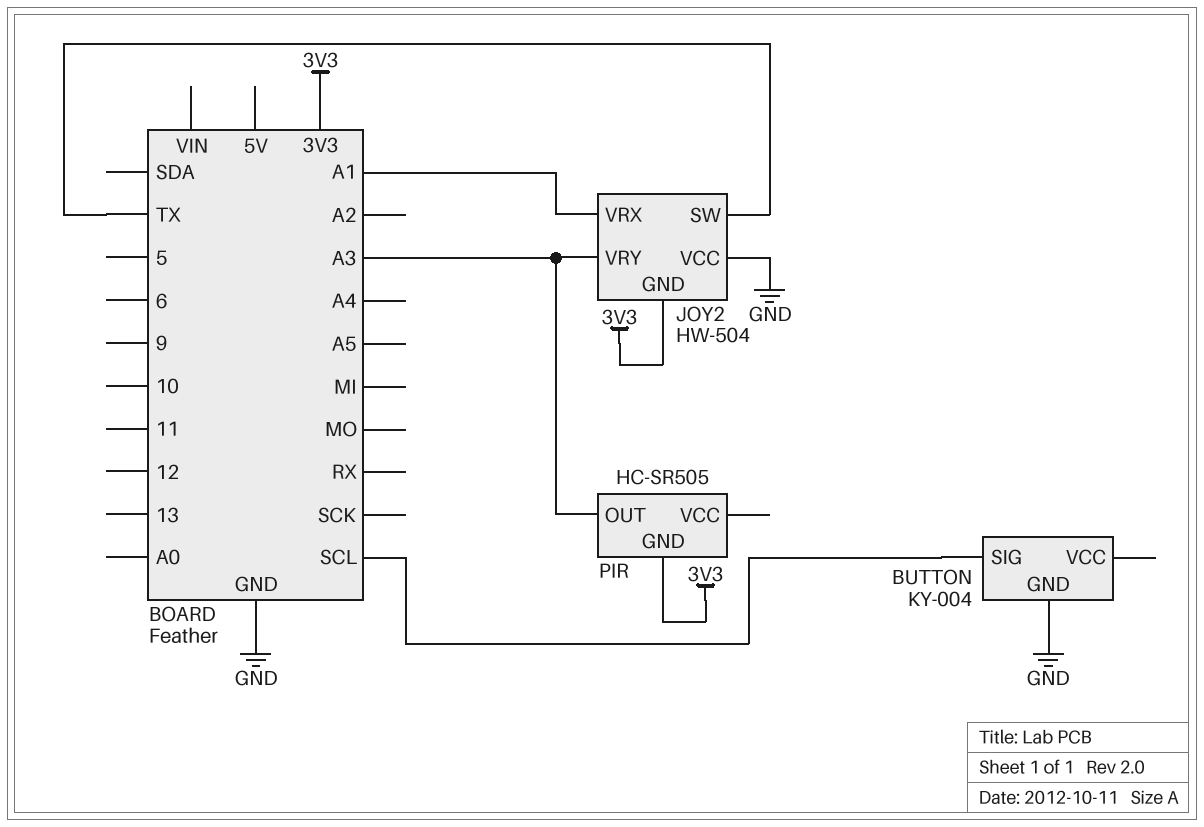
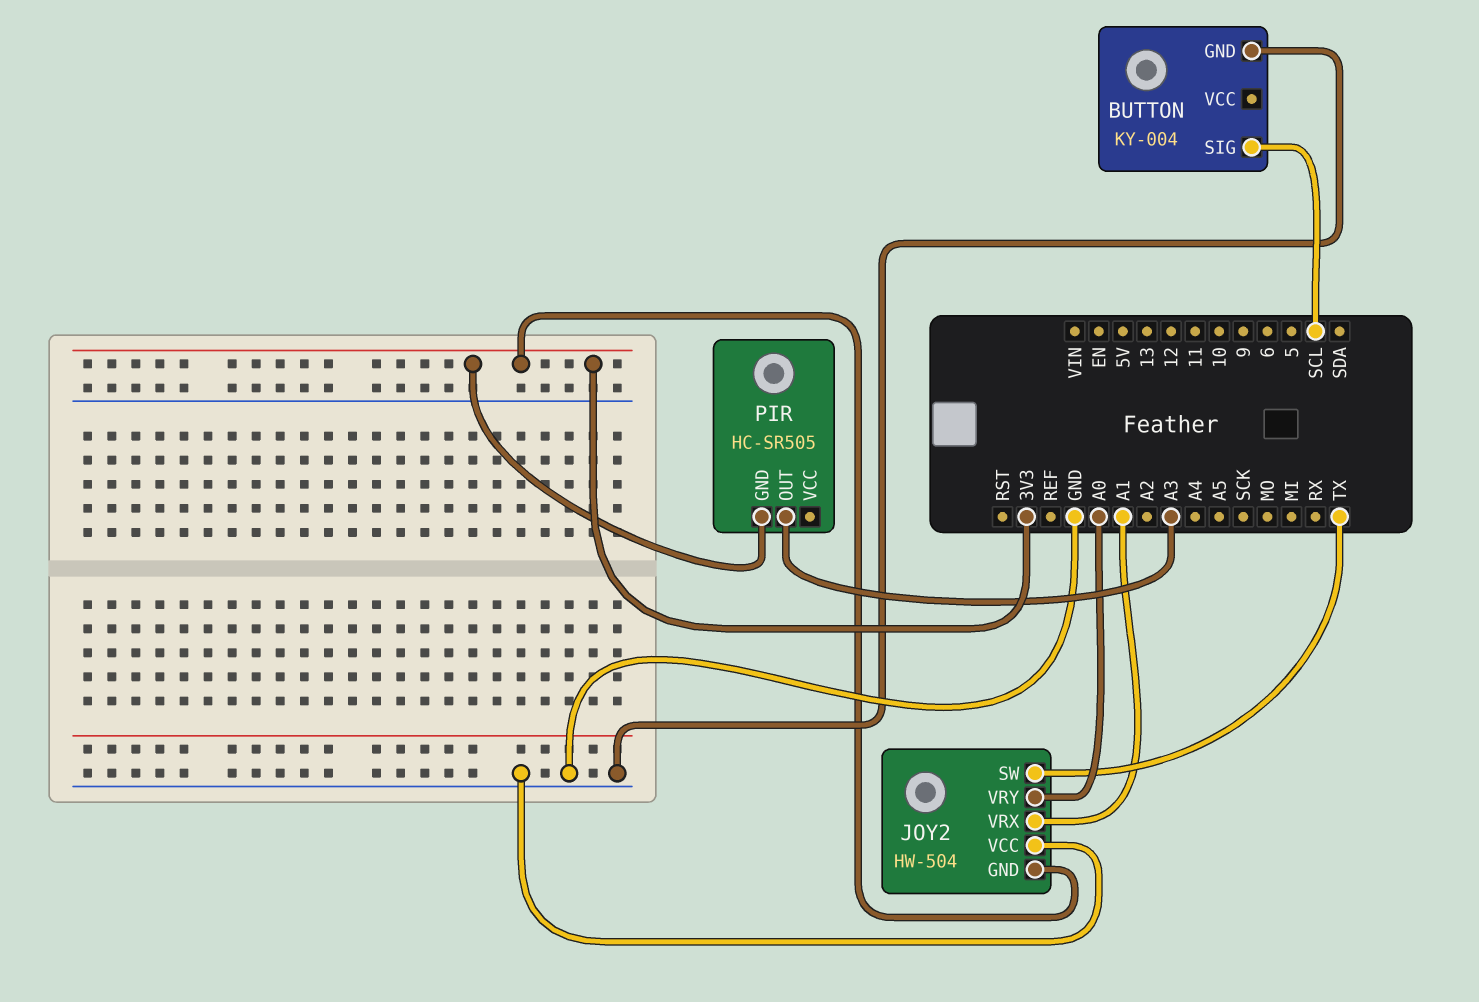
JOY2 pin VRY: A3 -> A0

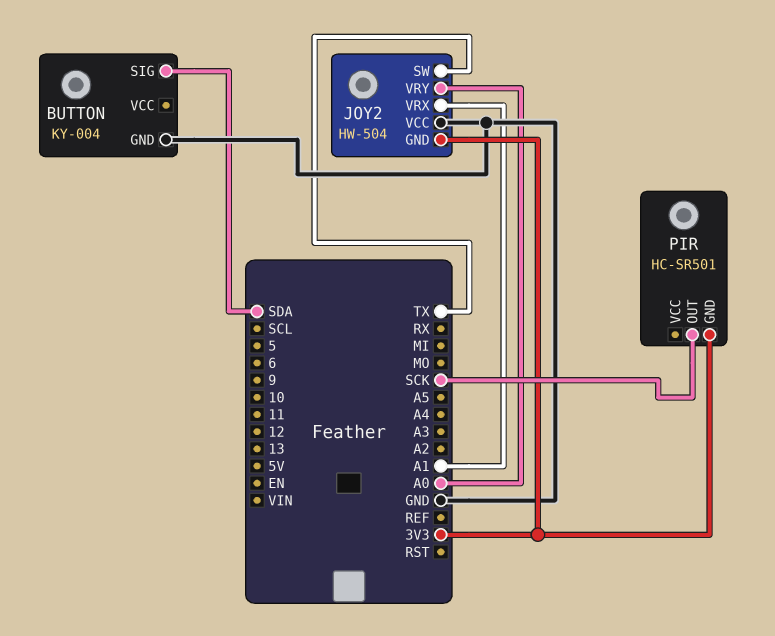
BUTTON pin SIG: SCL -> SDA
PIR: HC-SR505 -> HC-SR501
PIR pin OUT: A3 -> SCK

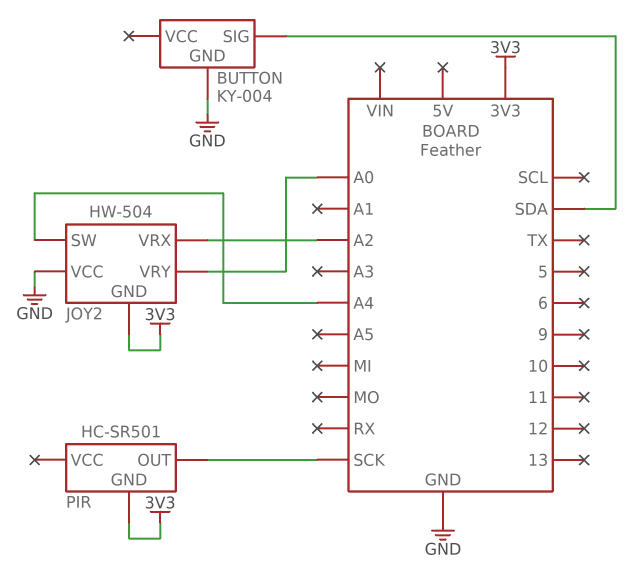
JOY2 pin SW: TX -> A4
JOY2 pin VRX: A1 -> A2

